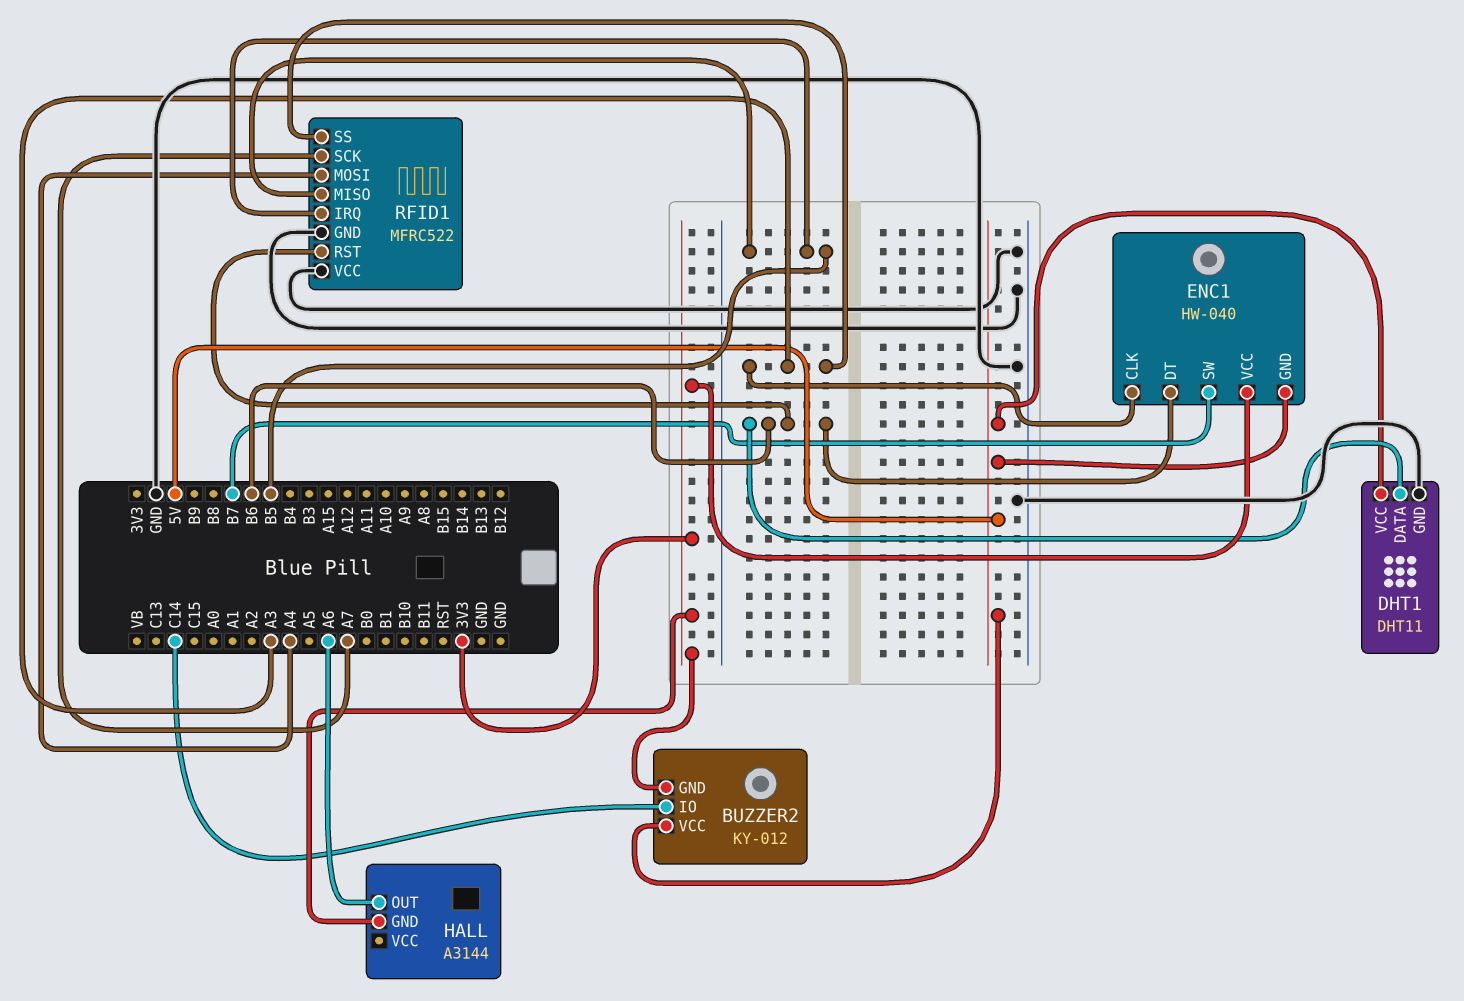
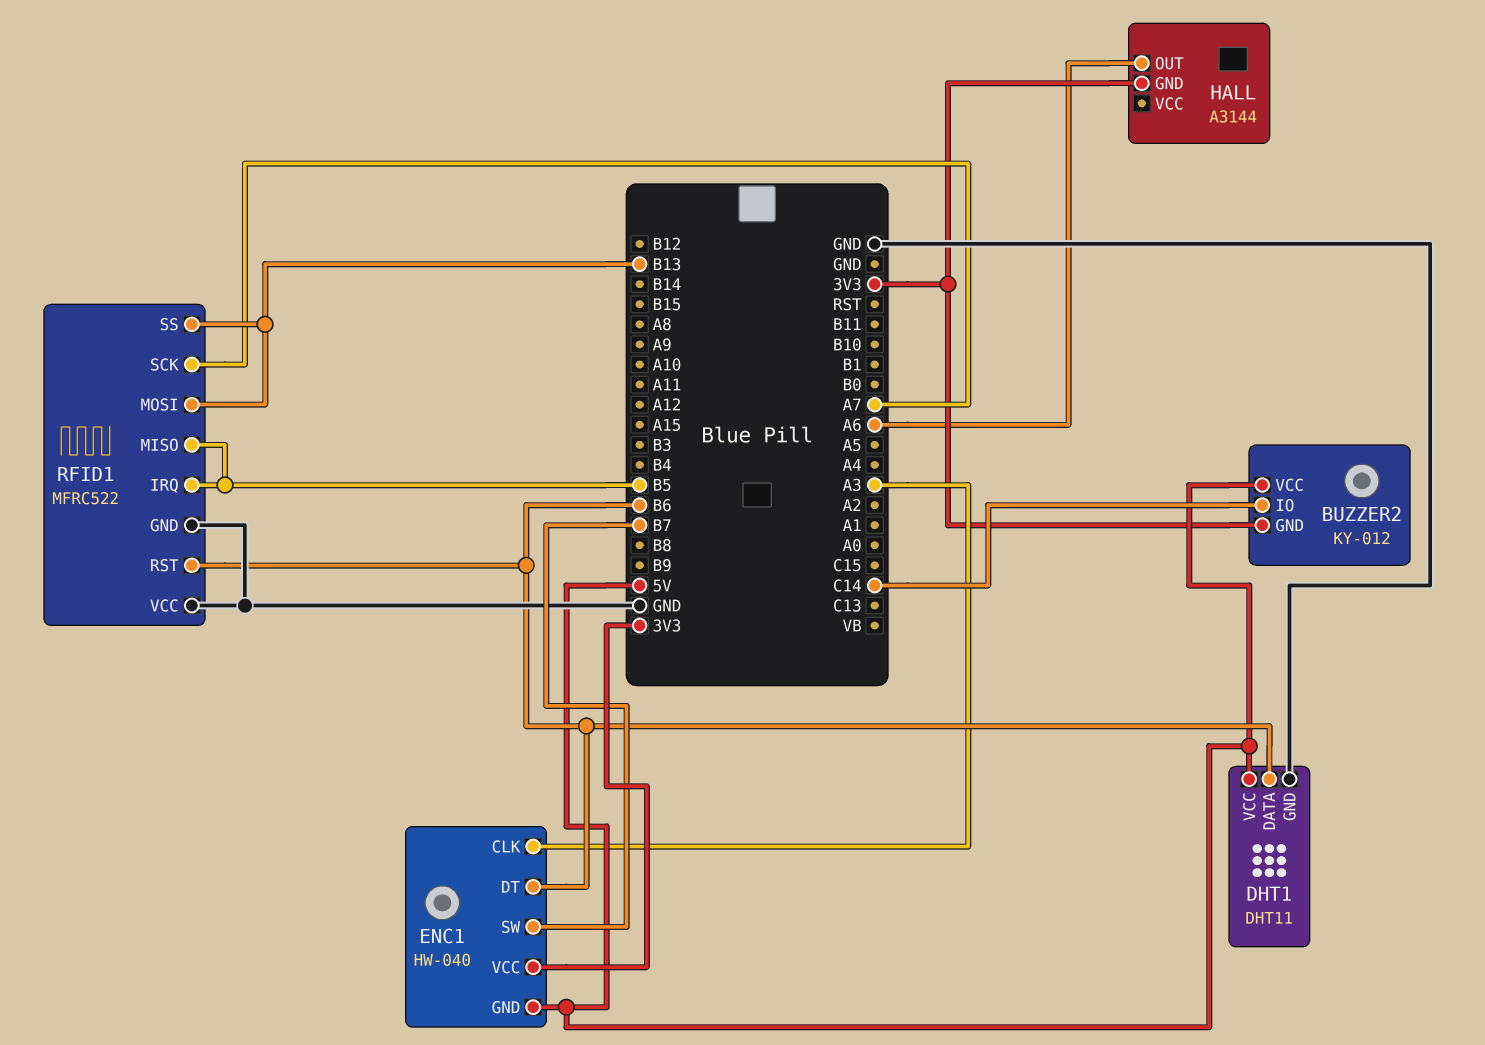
RFID1 pin MOSI: A4 -> B13
RFID1 pin SS: A3 -> B13

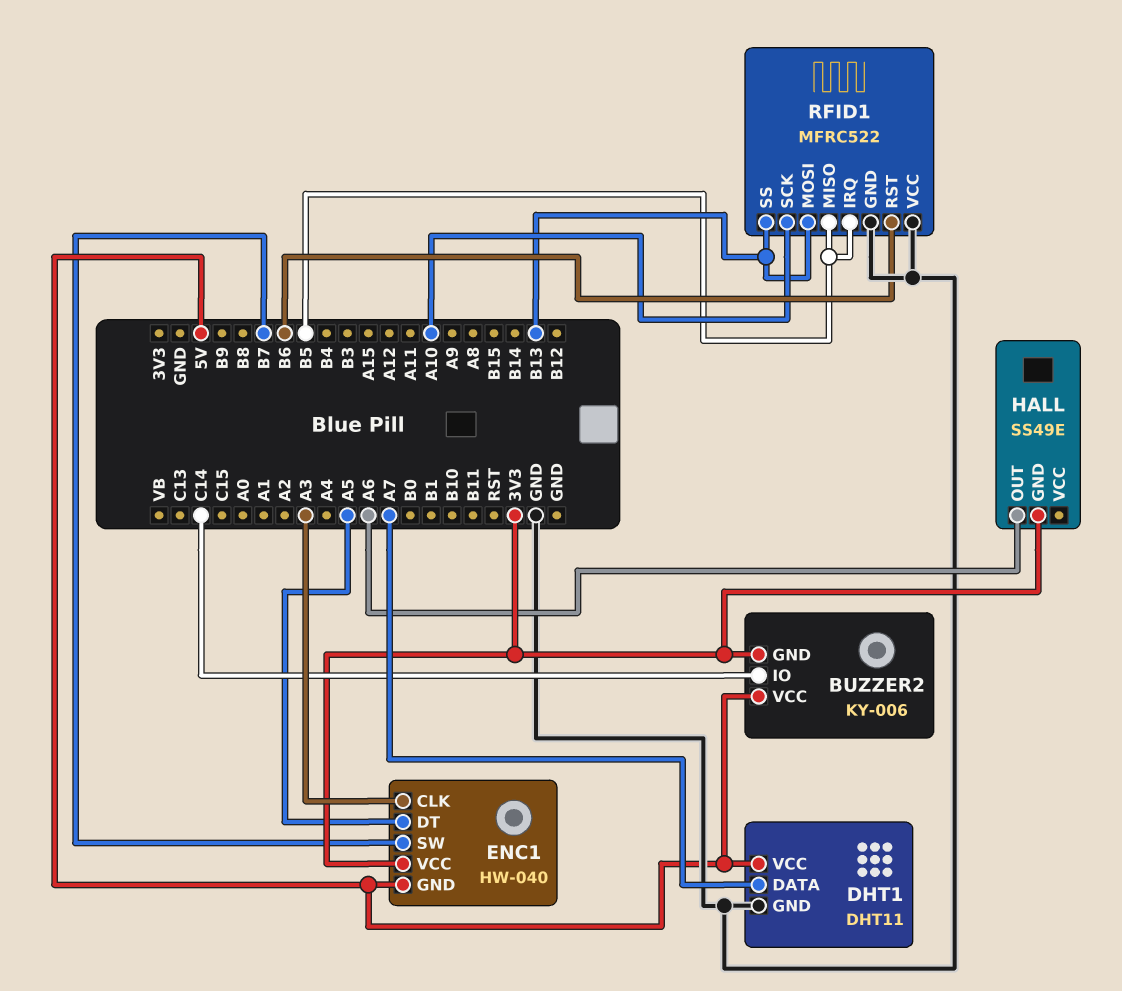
BUZZER2: KY-012 -> KY-006
DHT1 pin DATA: B6 -> A7
ENC1 pin DT: B6 -> A5
HALL: A3144 -> SS49E
RFID1 pin SCK: A7 -> A10

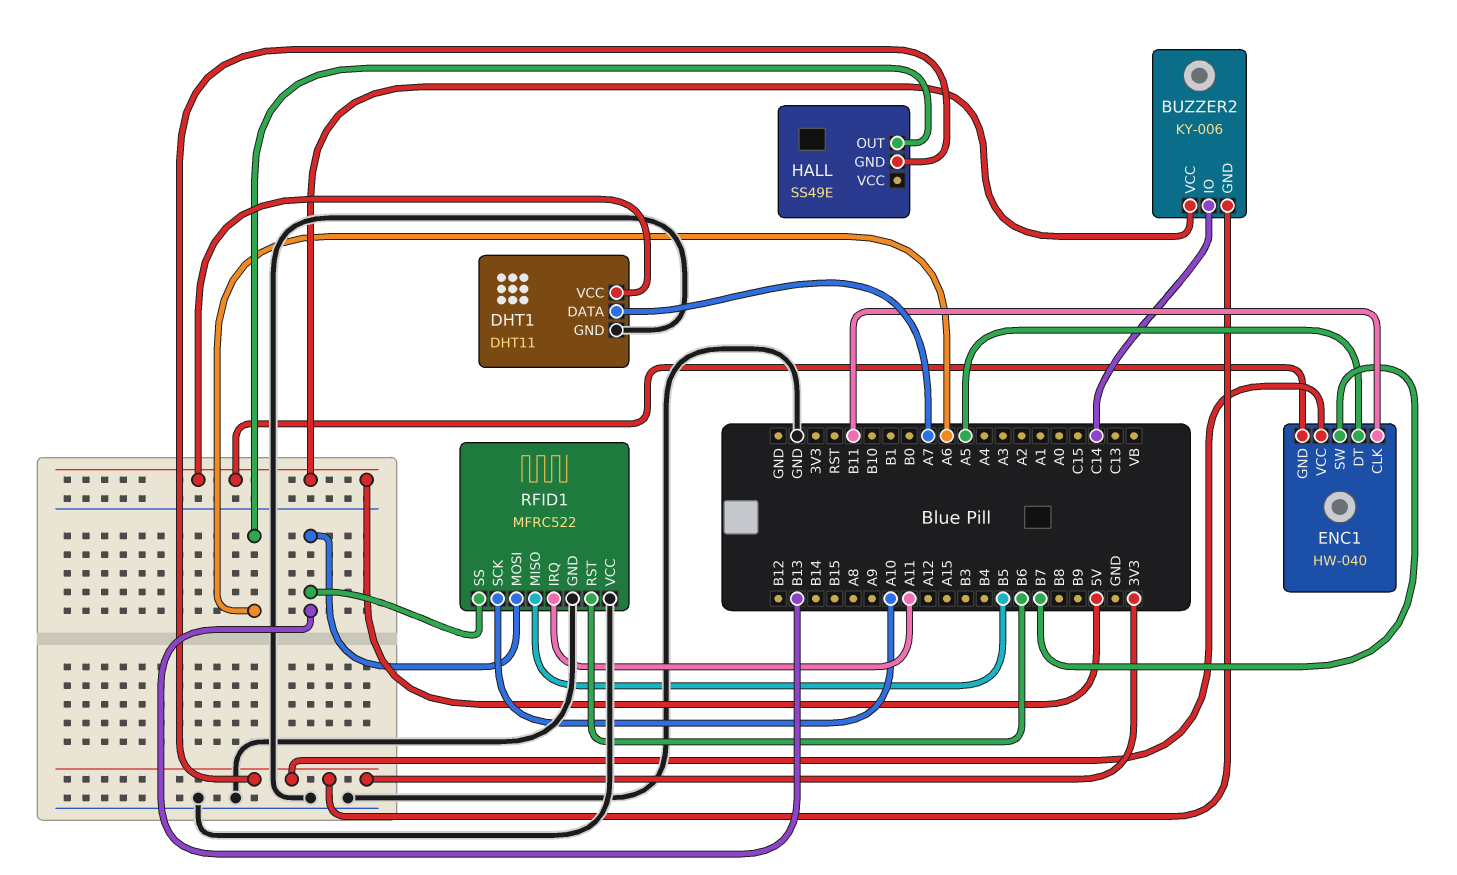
ENC1 pin CLK: A3 -> B11
RFID1 pin IRQ: B5 -> A11

